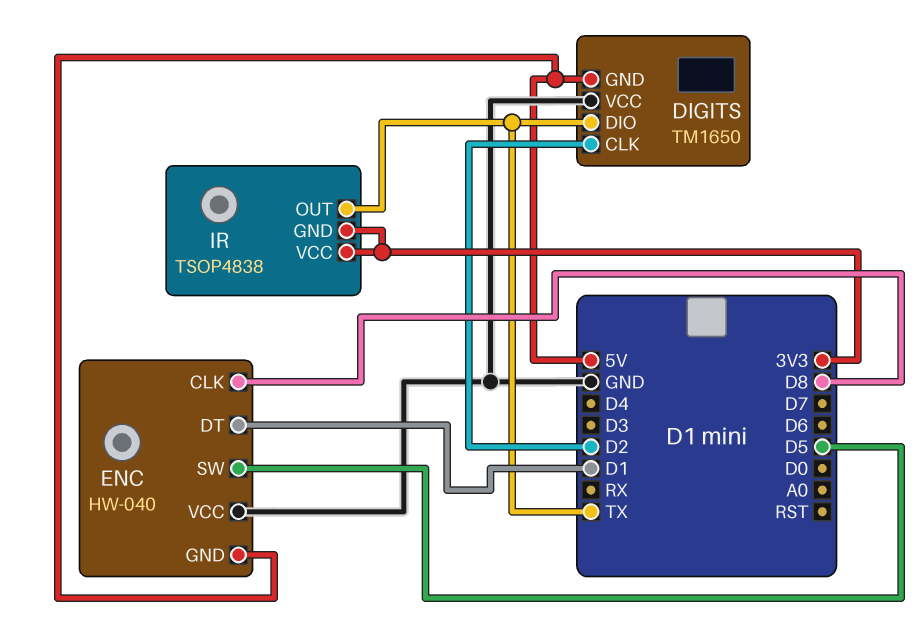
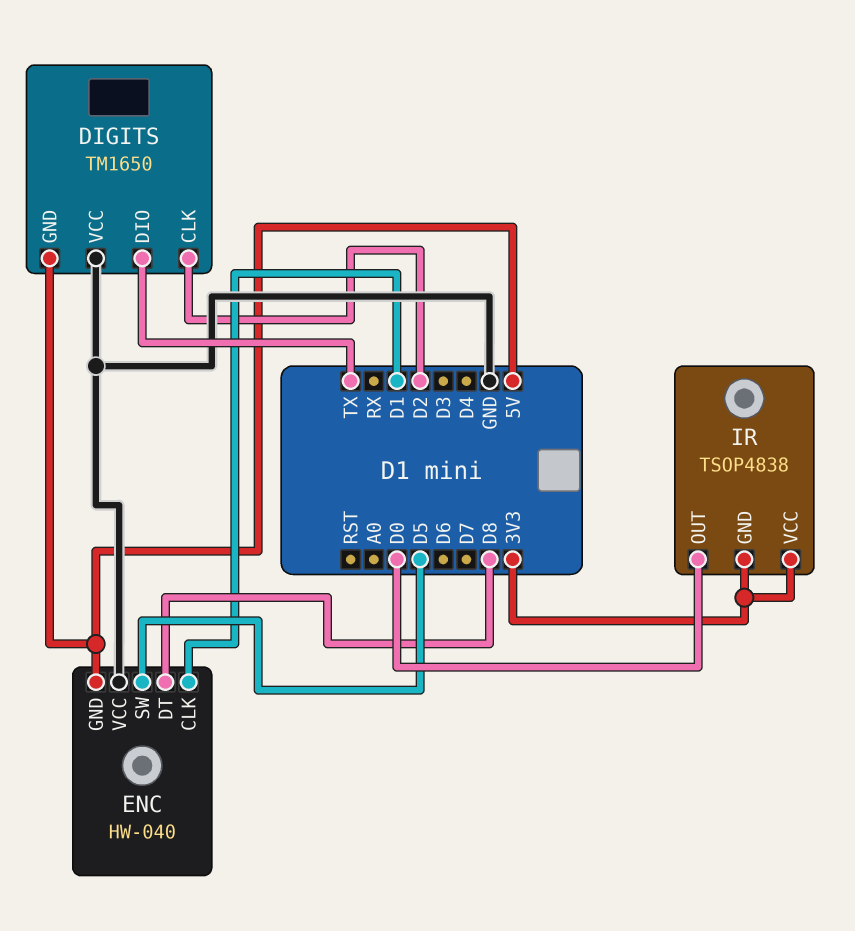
ENC pin CLK: D8 -> D1
ENC pin DT: D1 -> D8
IR pin OUT: TX -> D0

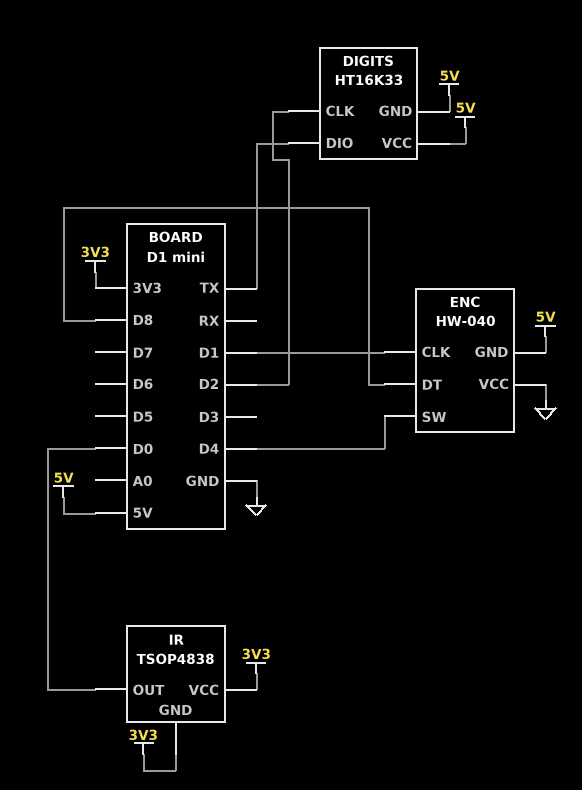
DIGITS: TM1650 -> HT16K33
DIGITS pin VCC: GND -> 5V
ENC pin SW: D5 -> D4

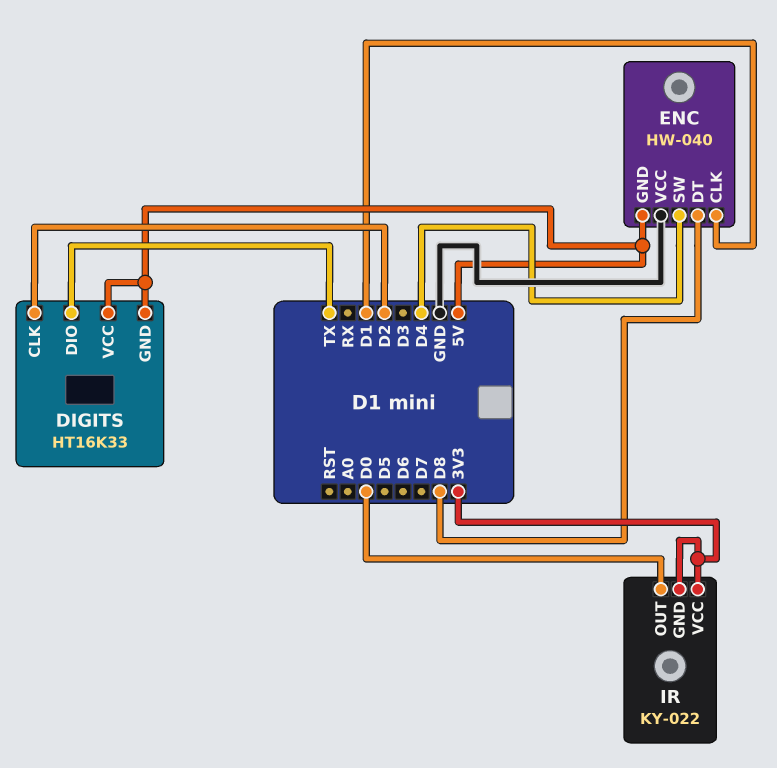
IR: TSOP4838 -> KY-022

